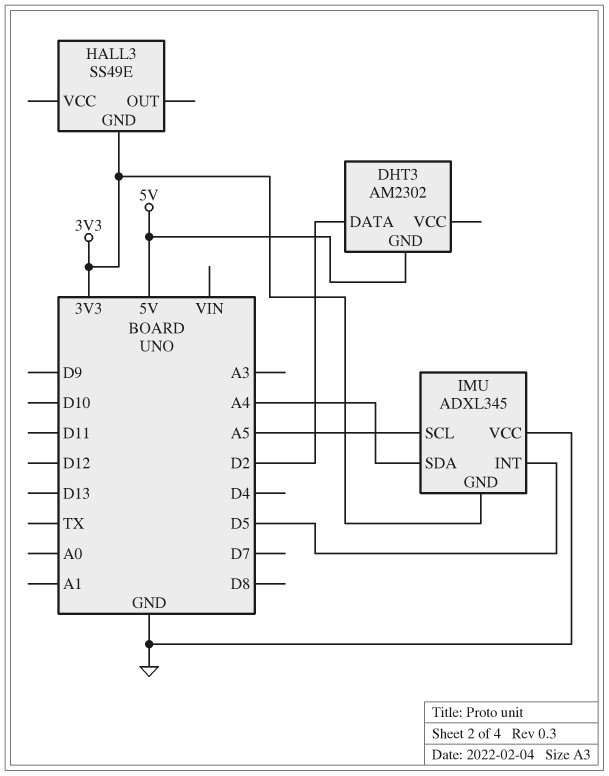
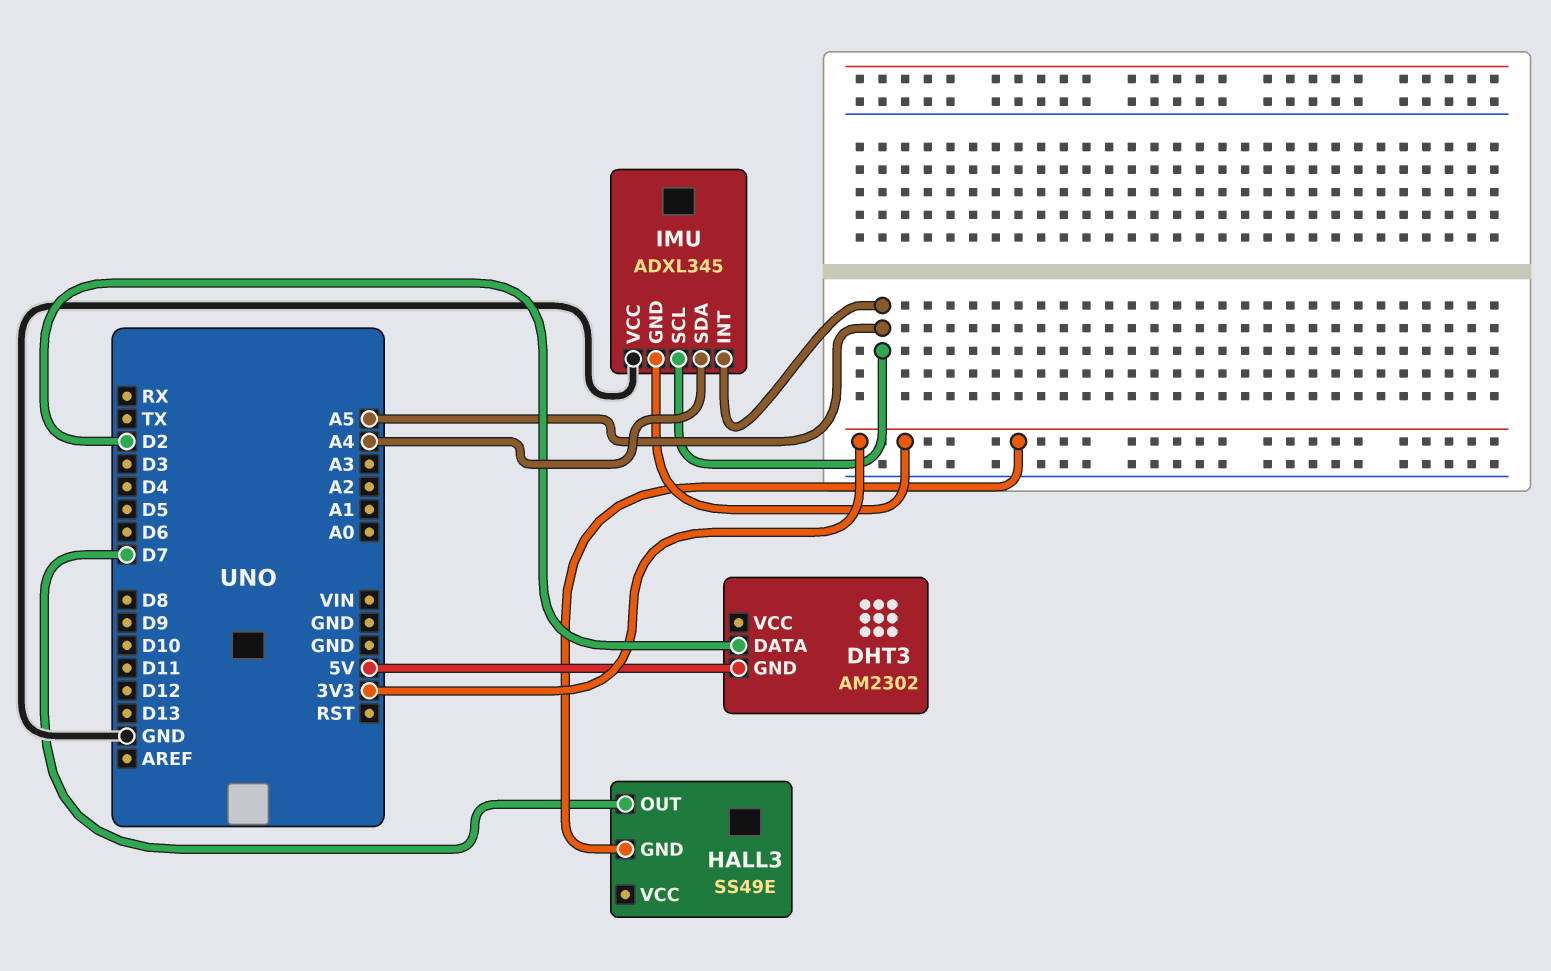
HALL3 pin OUT: none -> D7
IMU pin INT: D5 -> A5

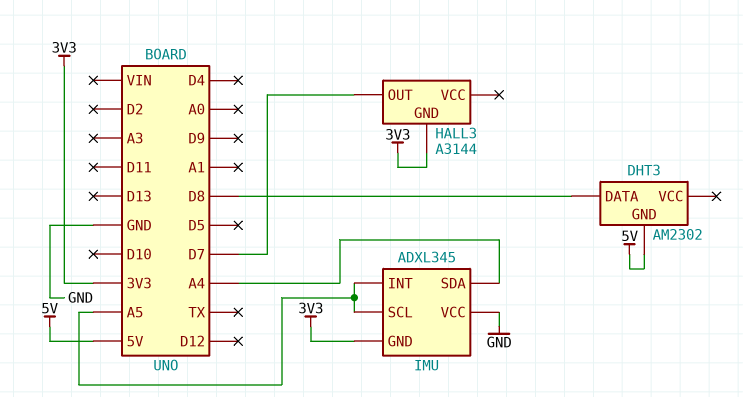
DHT3 pin DATA: D2 -> D8
HALL3: SS49E -> A3144

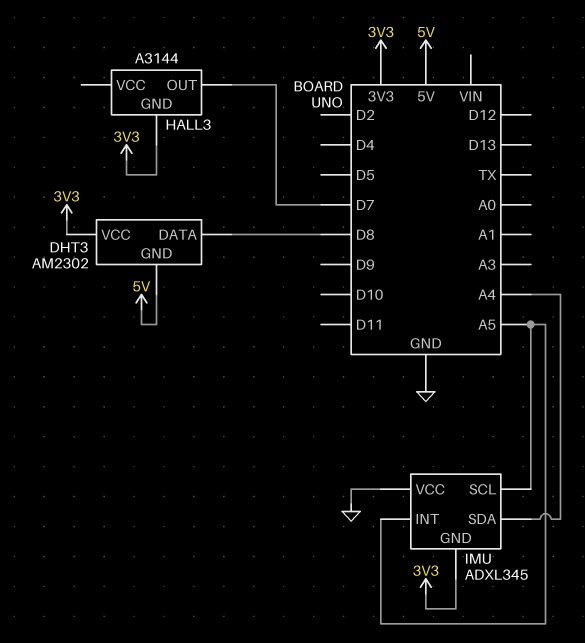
DHT3 pin VCC: none -> 3V3

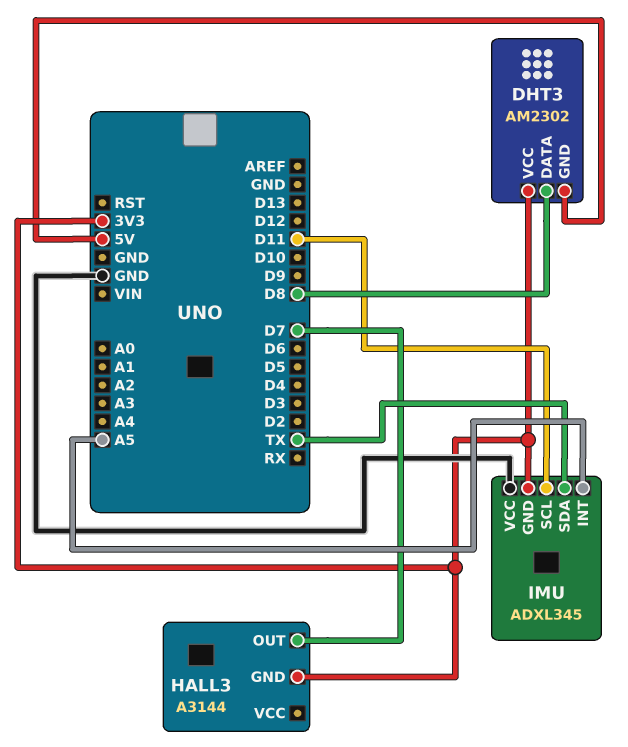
IMU pin SCL: A5 -> D11
IMU pin SDA: A4 -> TX

